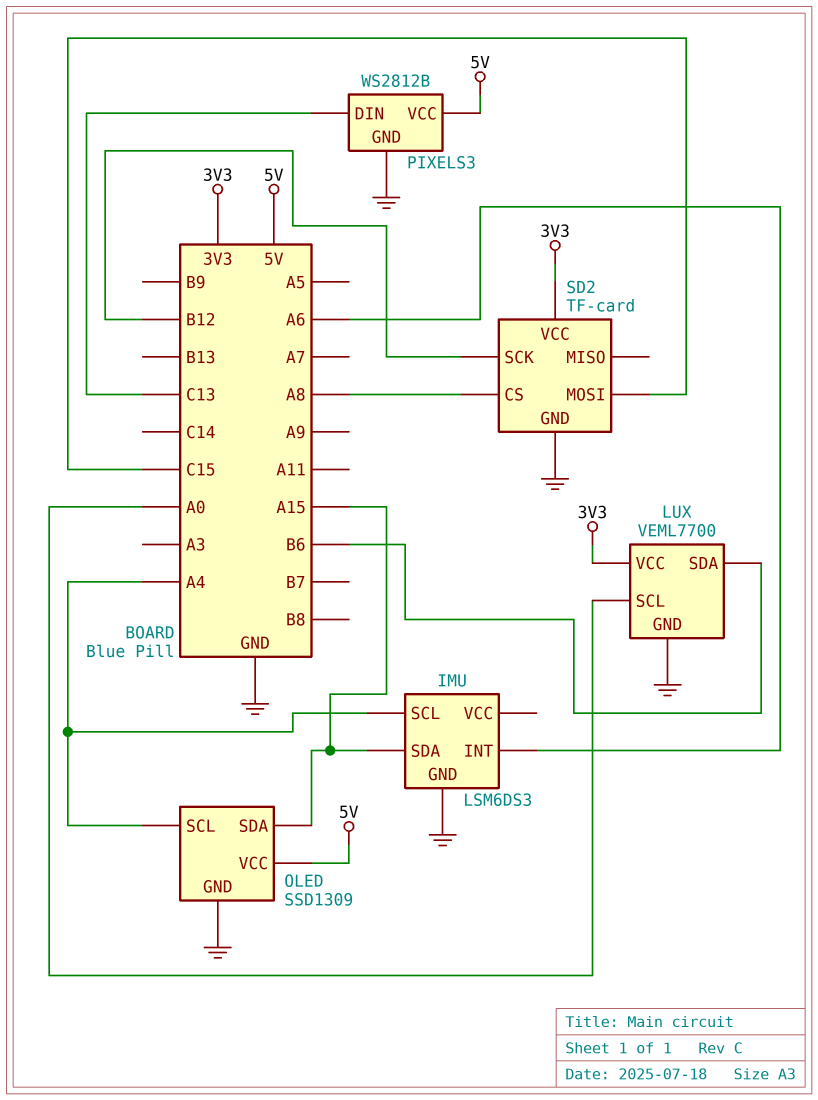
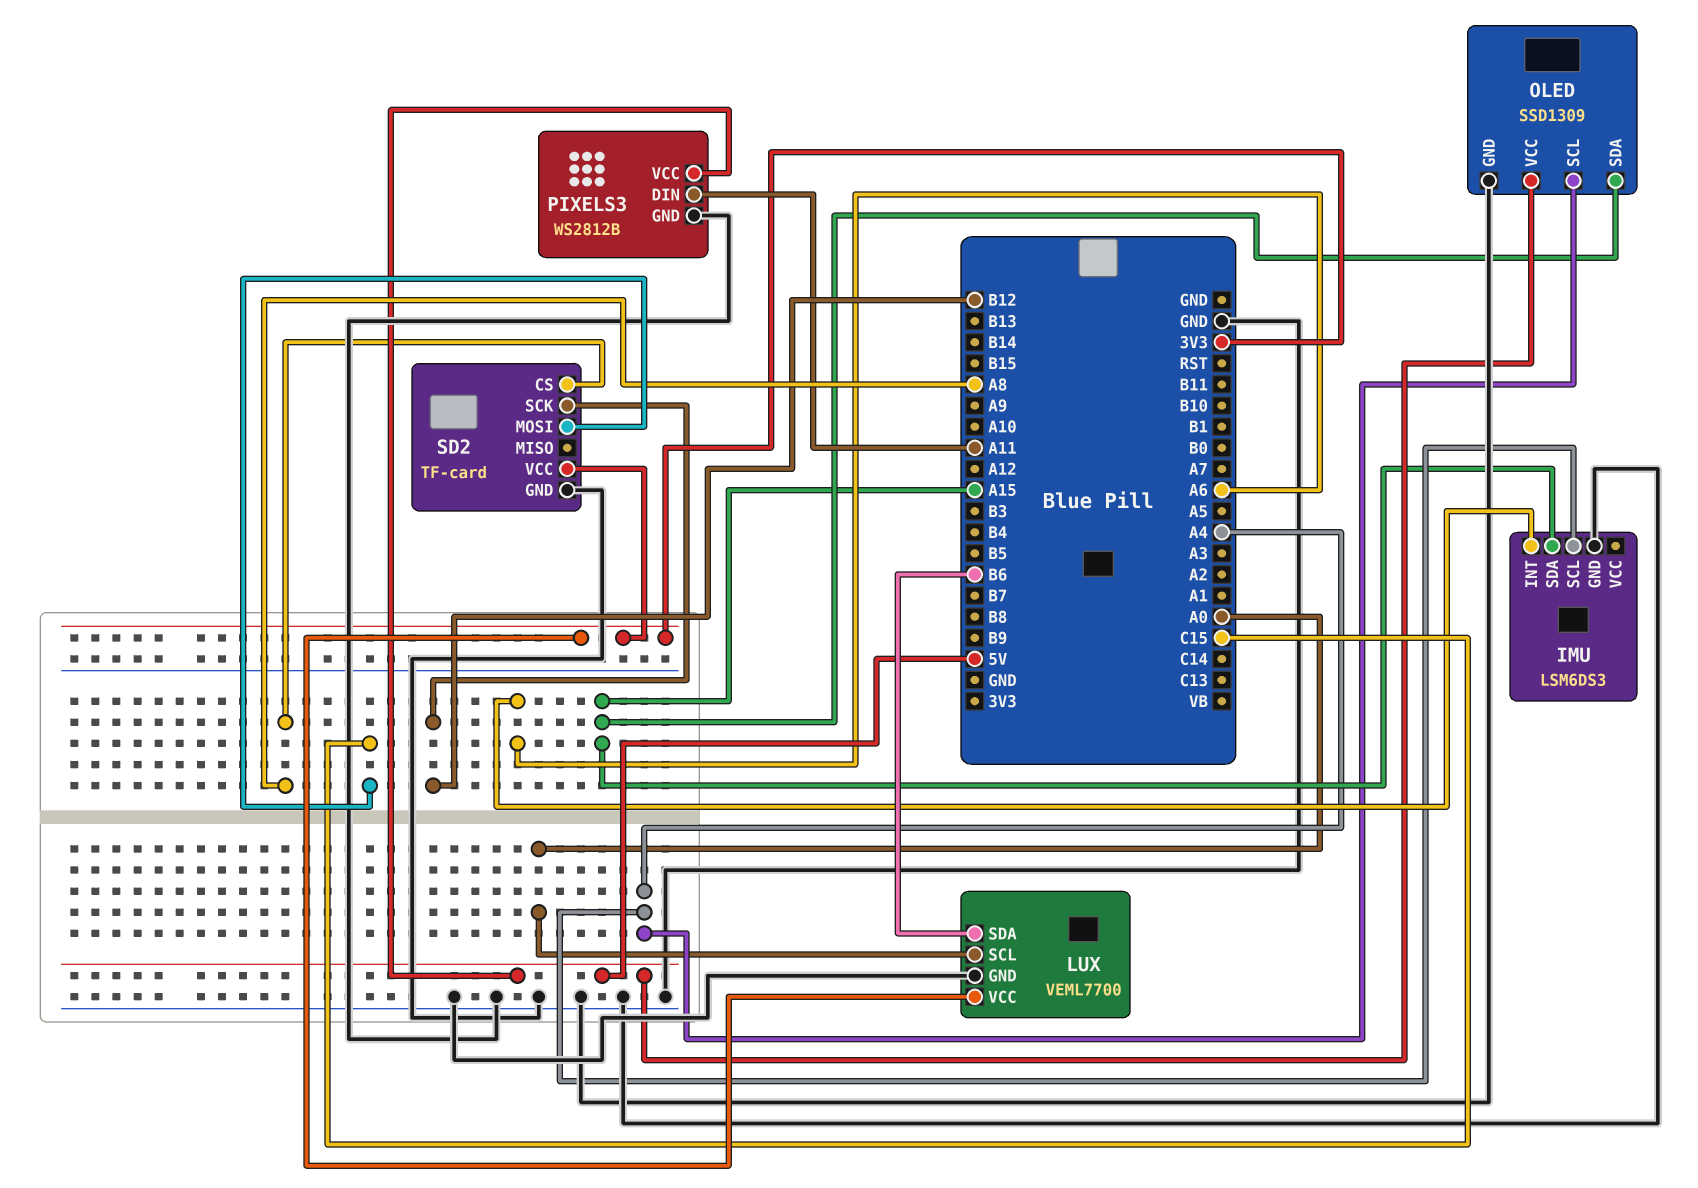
PIXELS3 pin DIN: C13 -> A11

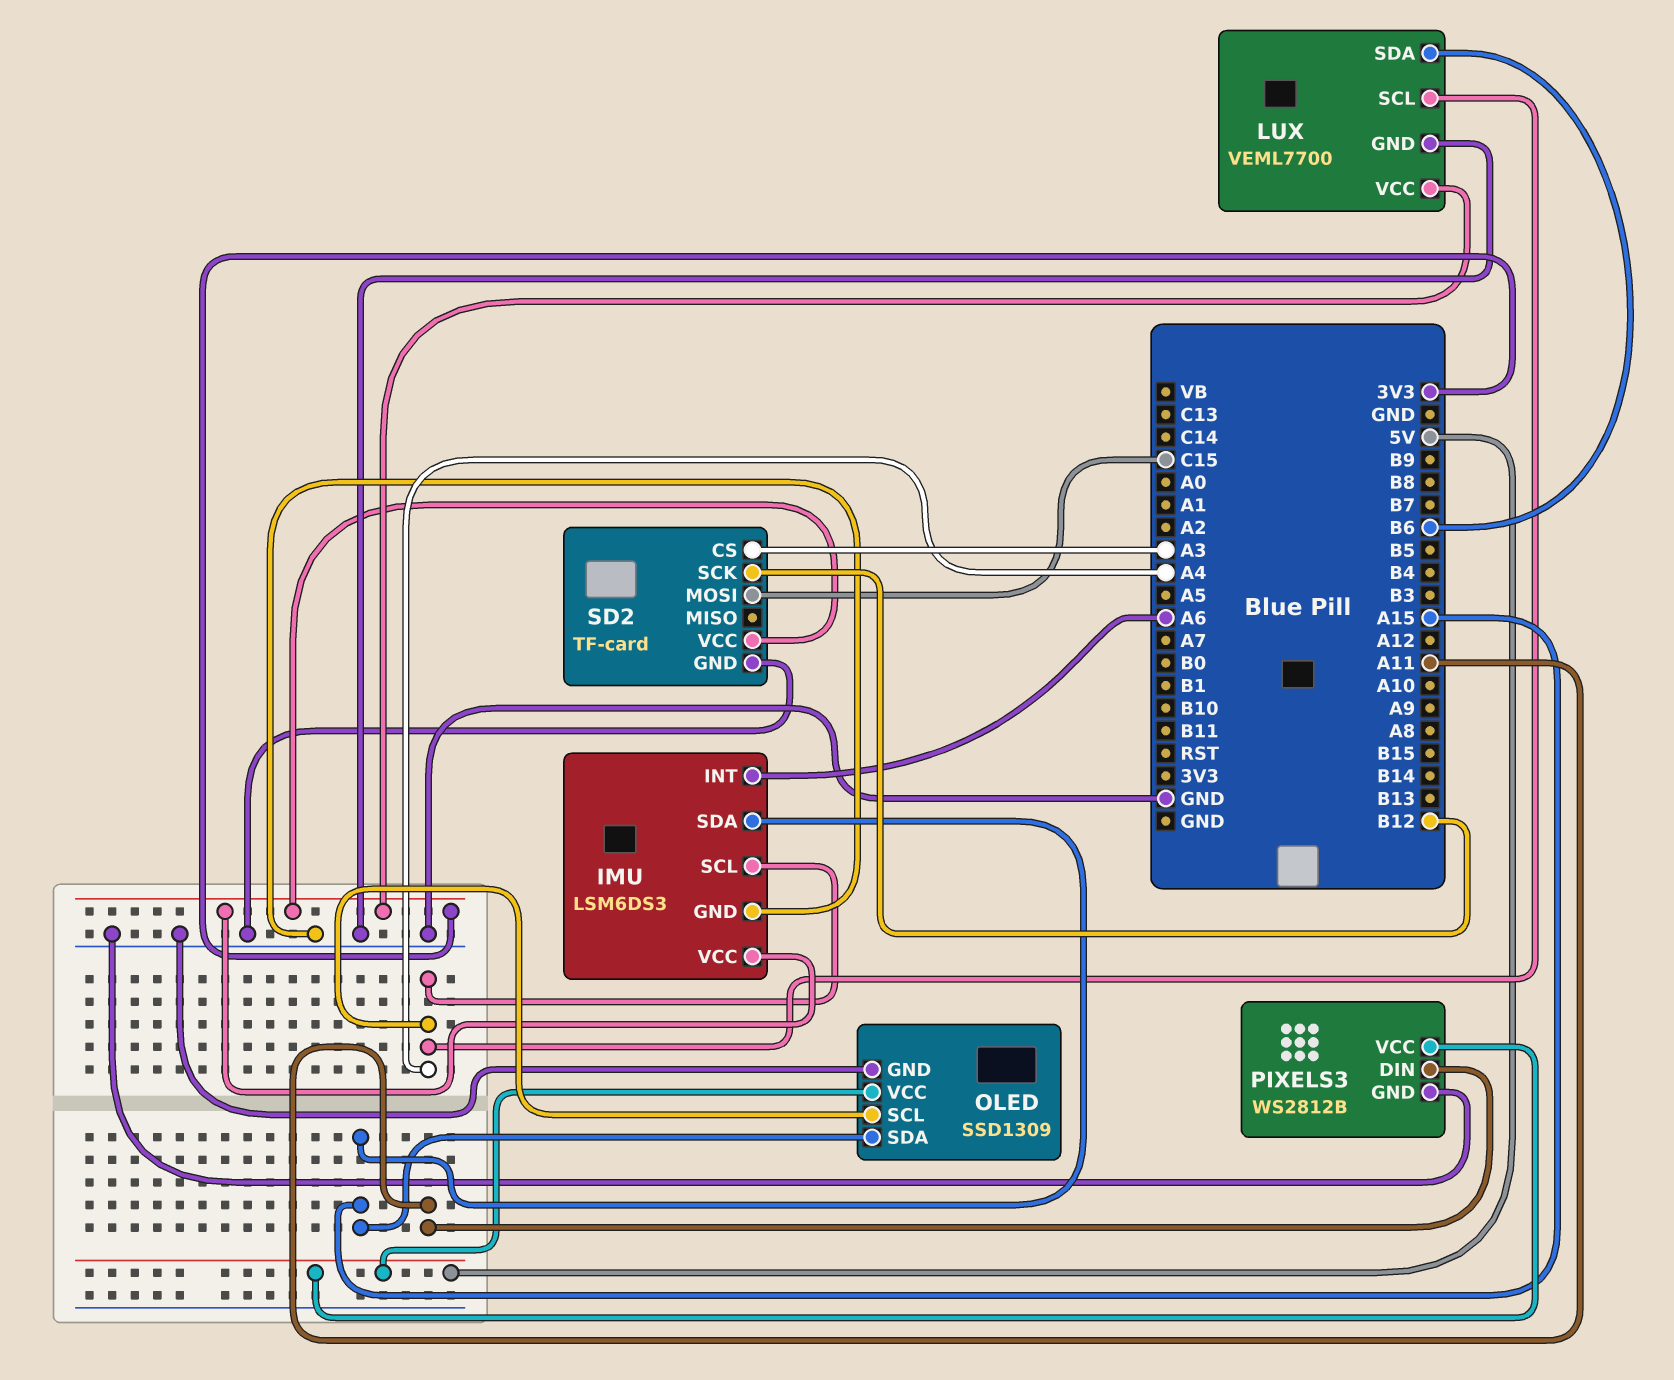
IMU pin VCC: none -> 3V3
LUX pin SCL: A0 -> A4
SD2 pin CS: A8 -> A3

